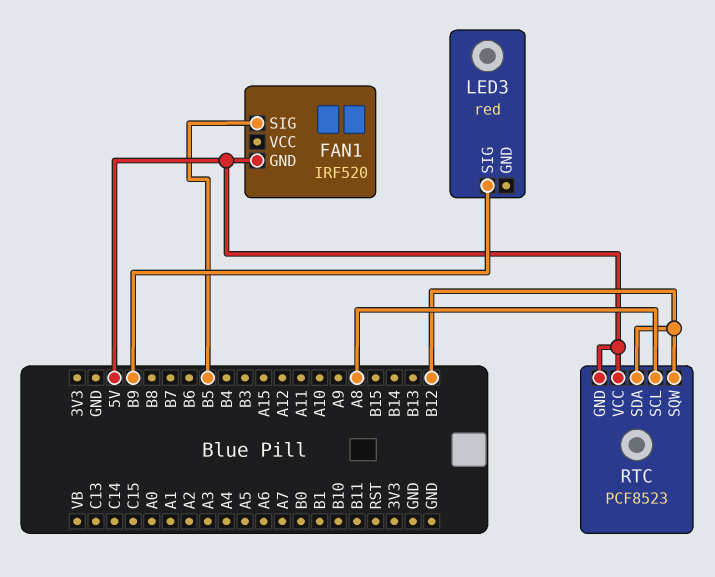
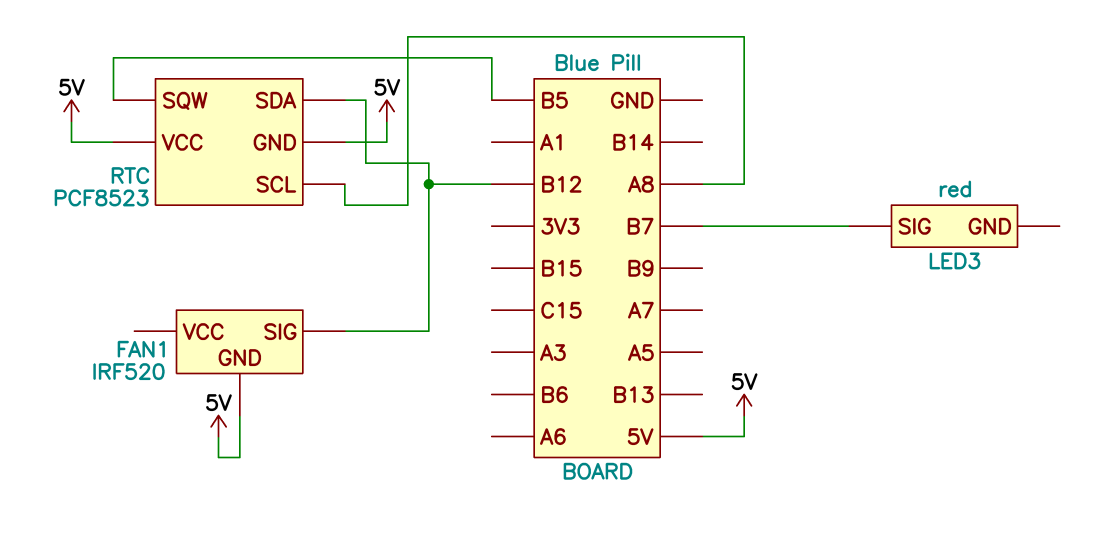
FAN1 pin SIG: B5 -> B12
LED3 pin SIG: B9 -> B7
RTC pin SQW: B12 -> B5

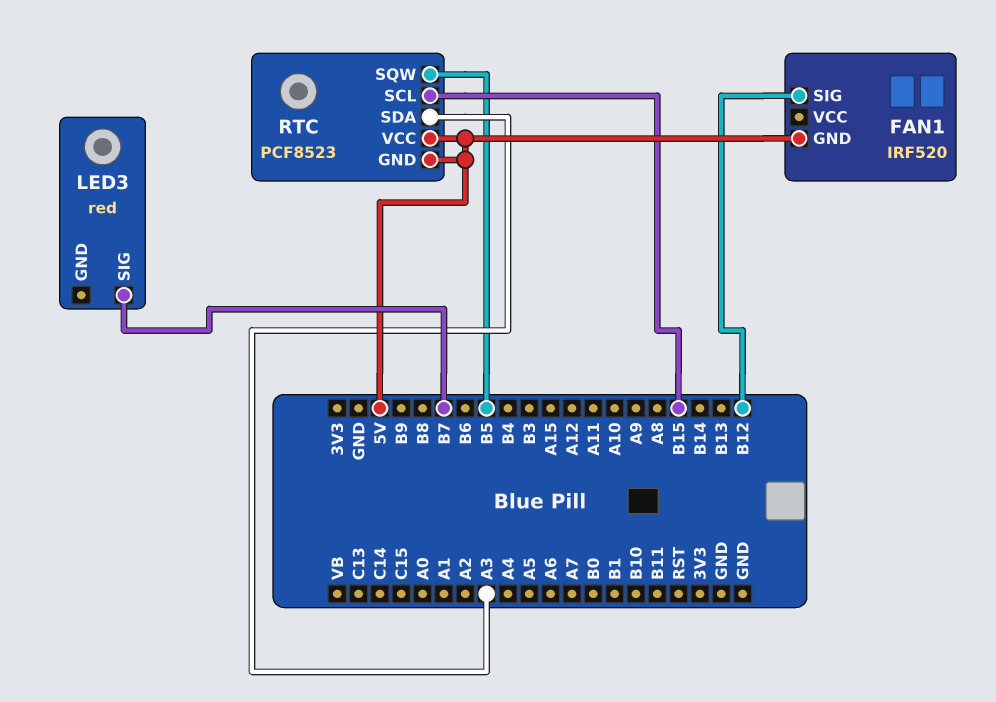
RTC pin SCL: A8 -> B15
RTC pin SDA: B12 -> A3

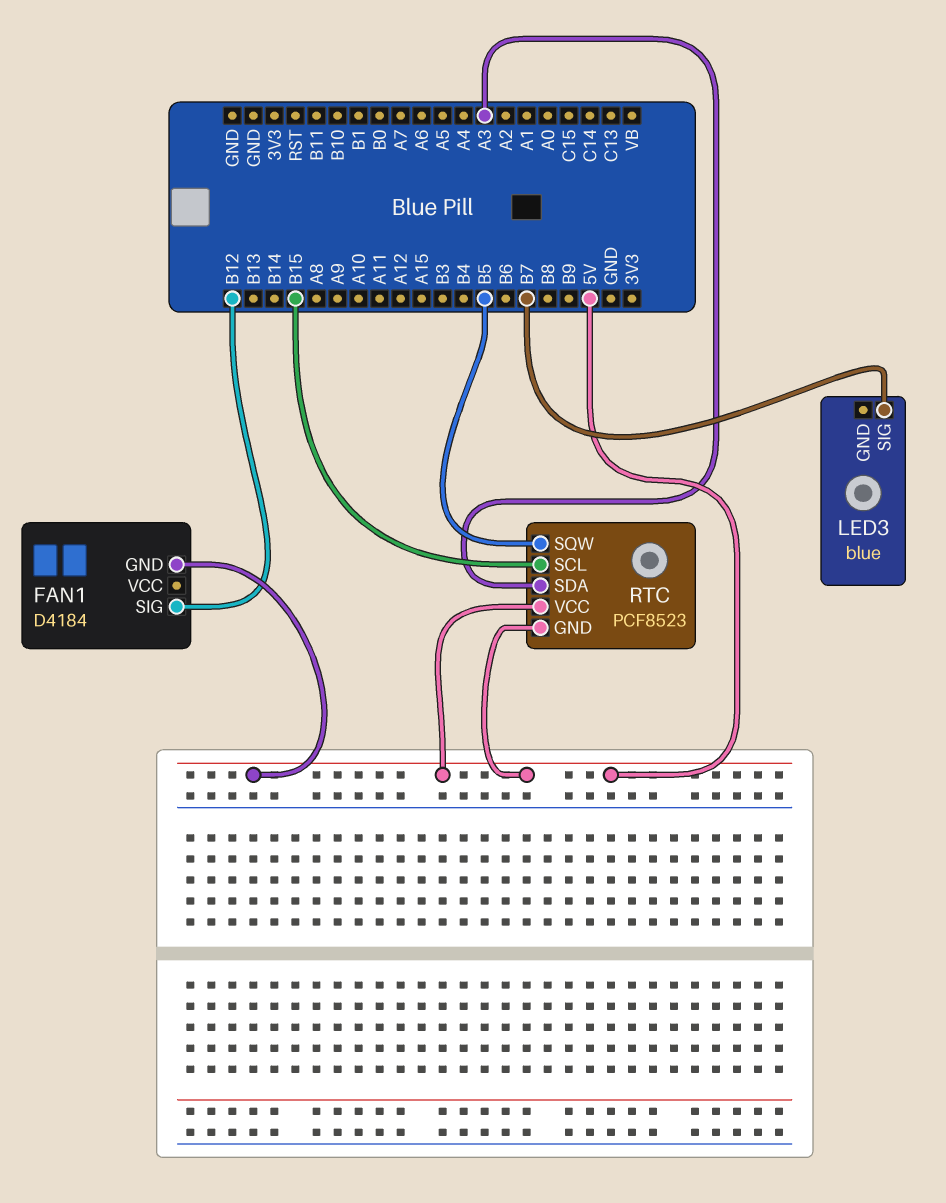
FAN1: IRF520 -> D4184
LED3: red -> blue

